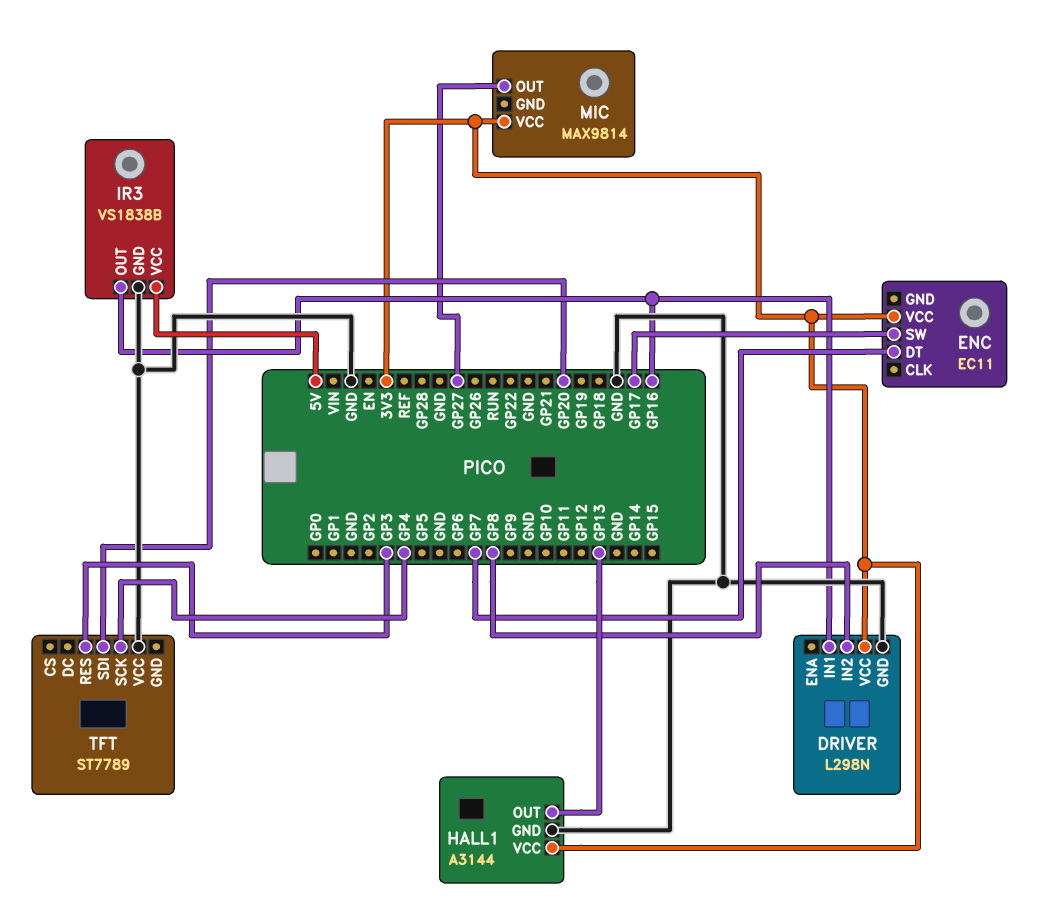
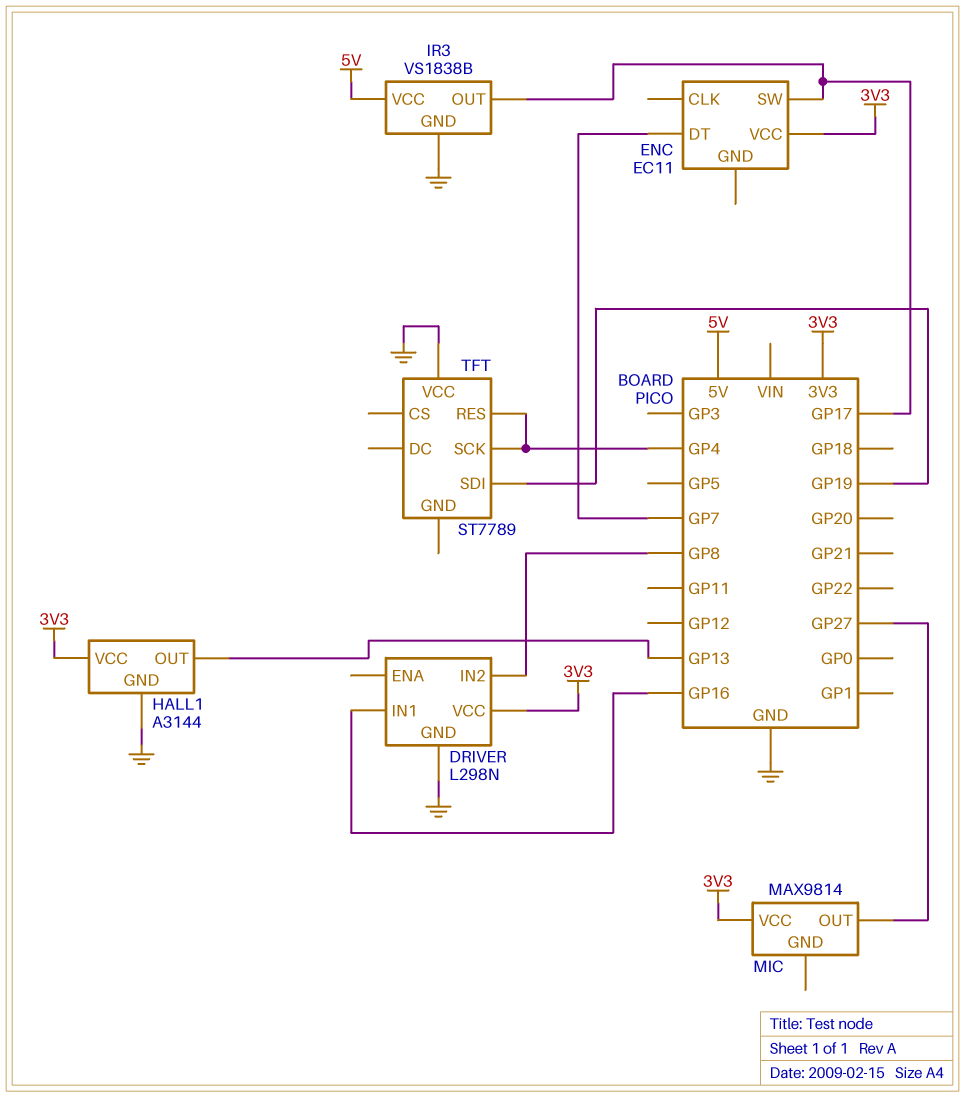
IR3 pin OUT: GP16 -> GP17
TFT pin RES: GP3 -> GP4
TFT pin SDI: GP20 -> GP19

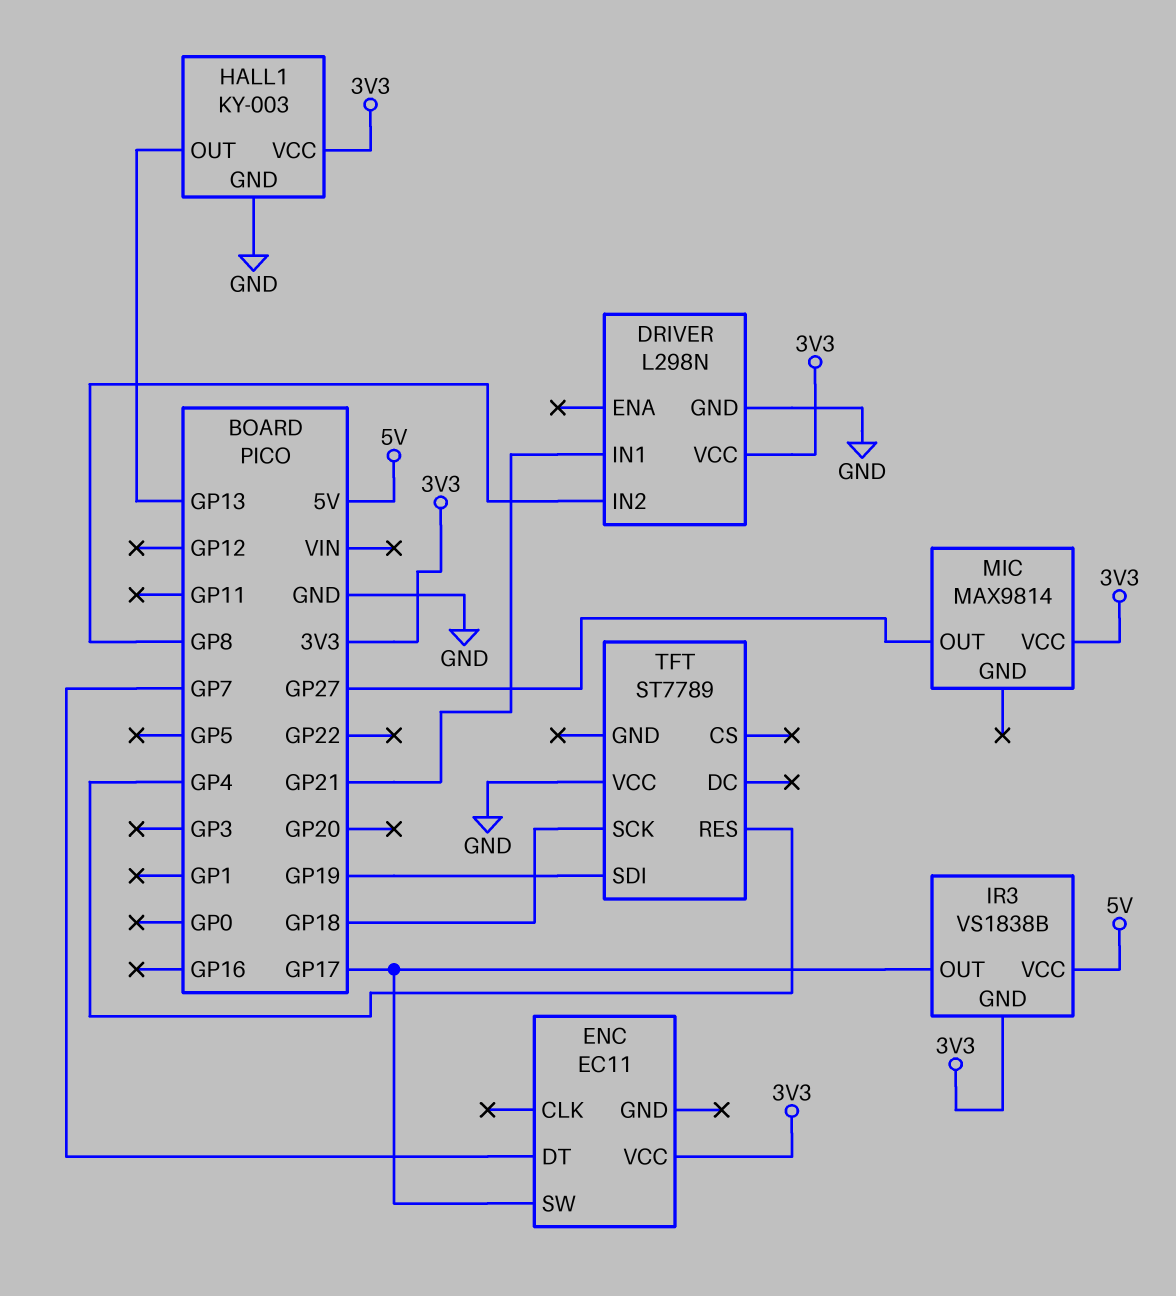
DRIVER pin IN1: GP16 -> GP21
HALL1: A3144 -> KY-003
IR3 pin GND: GND -> 3V3
TFT pin SCK: GP4 -> GP18

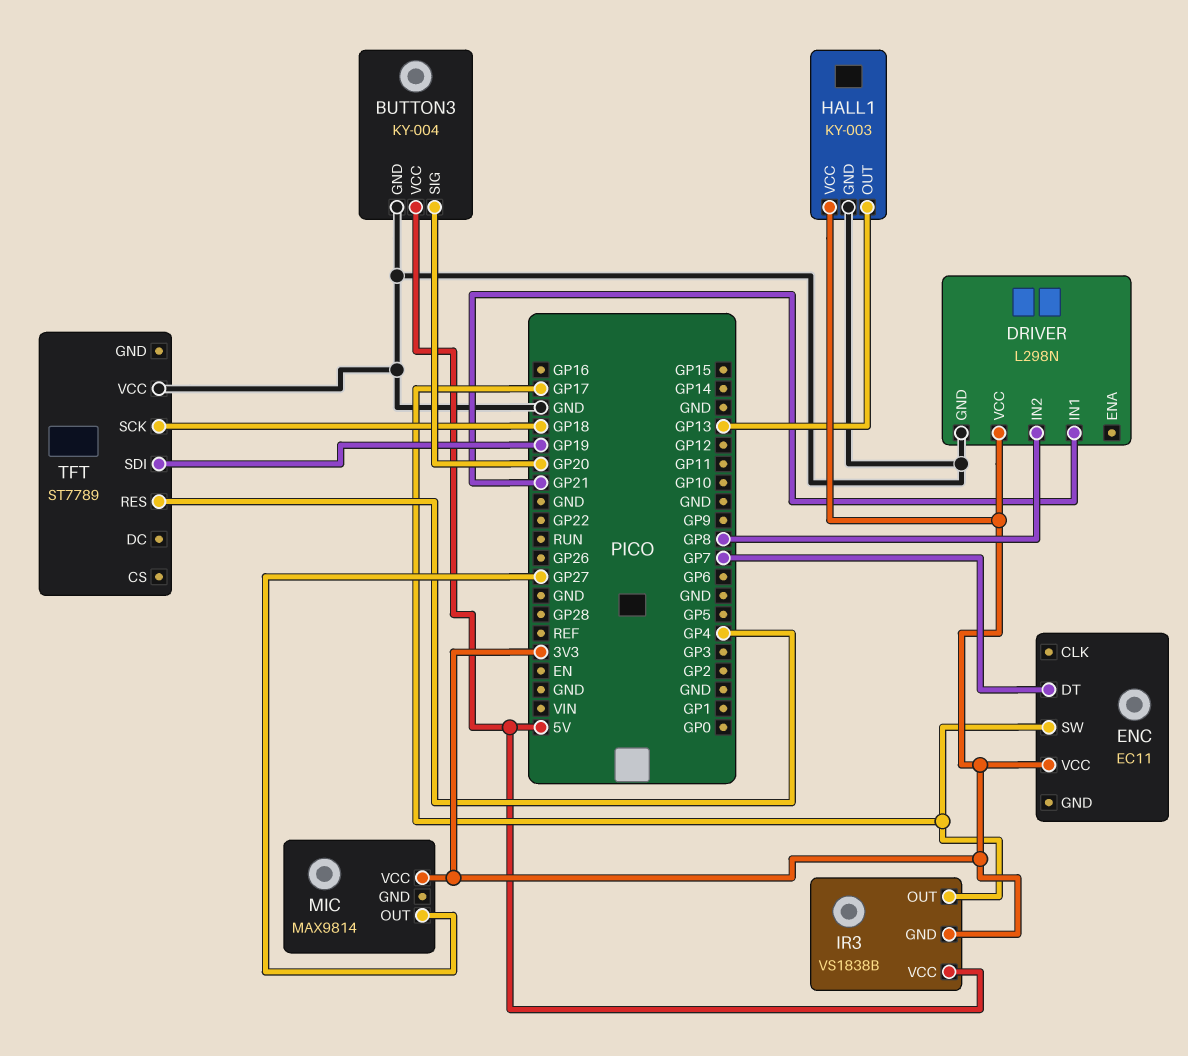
BUTTON3: none -> KY-004
BUTTON3 pin GND: none -> GND
BUTTON3 pin SIG: none -> GP20
BUTTON3 pin VCC: none -> 5V

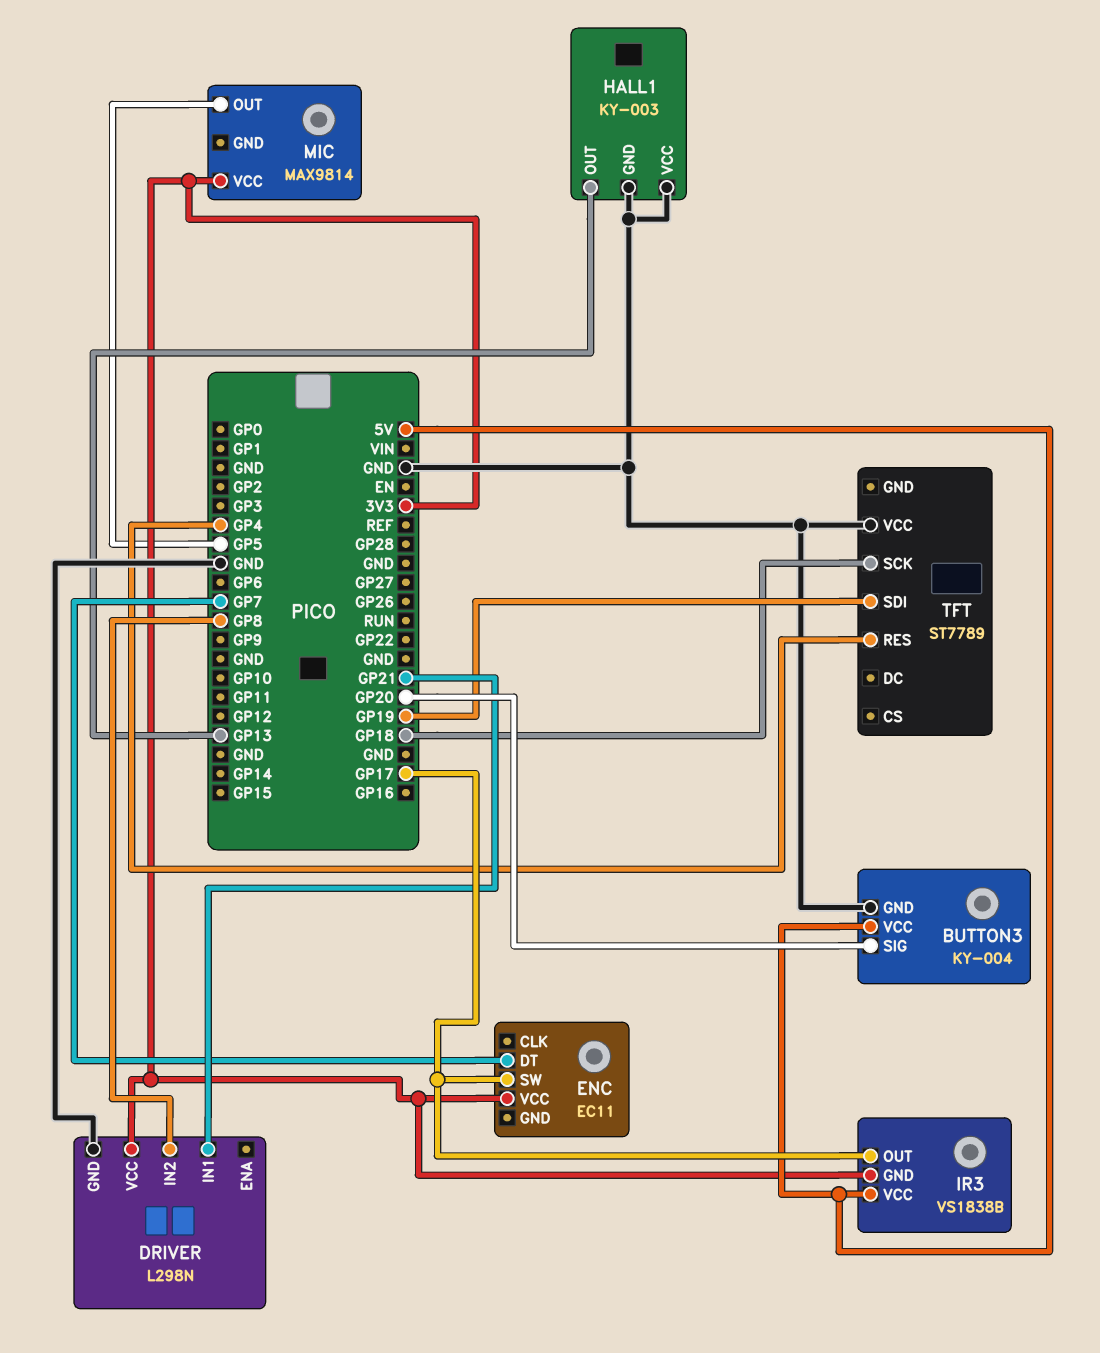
HALL1 pin VCC: 3V3 -> GND
MIC pin OUT: GP27 -> GP5

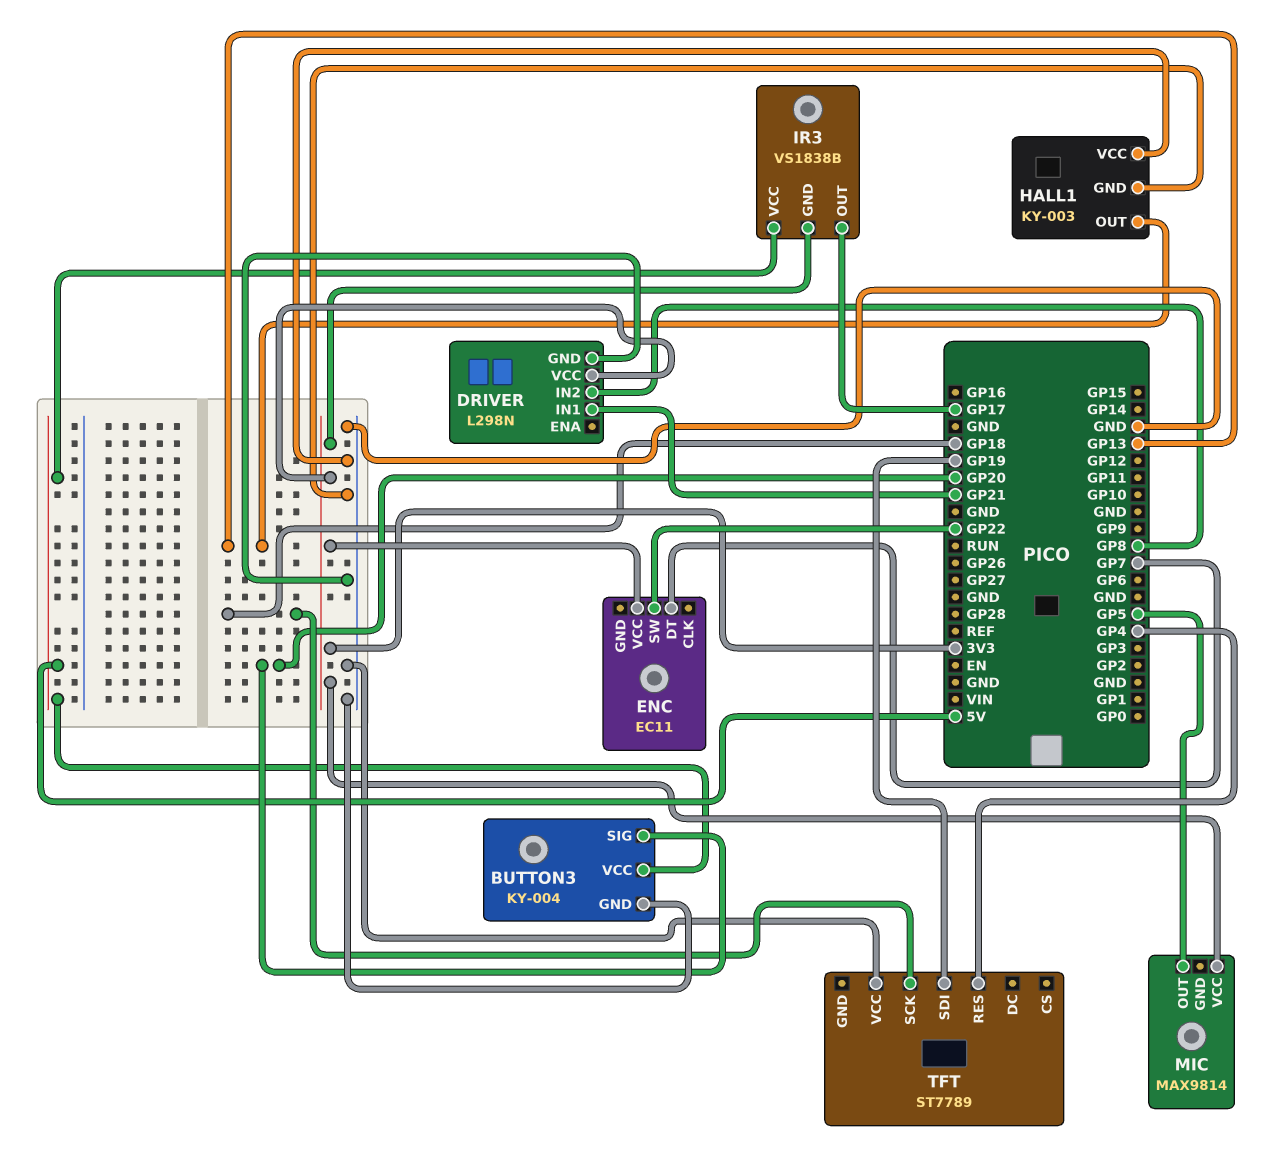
ENC pin SW: GP17 -> GP22

